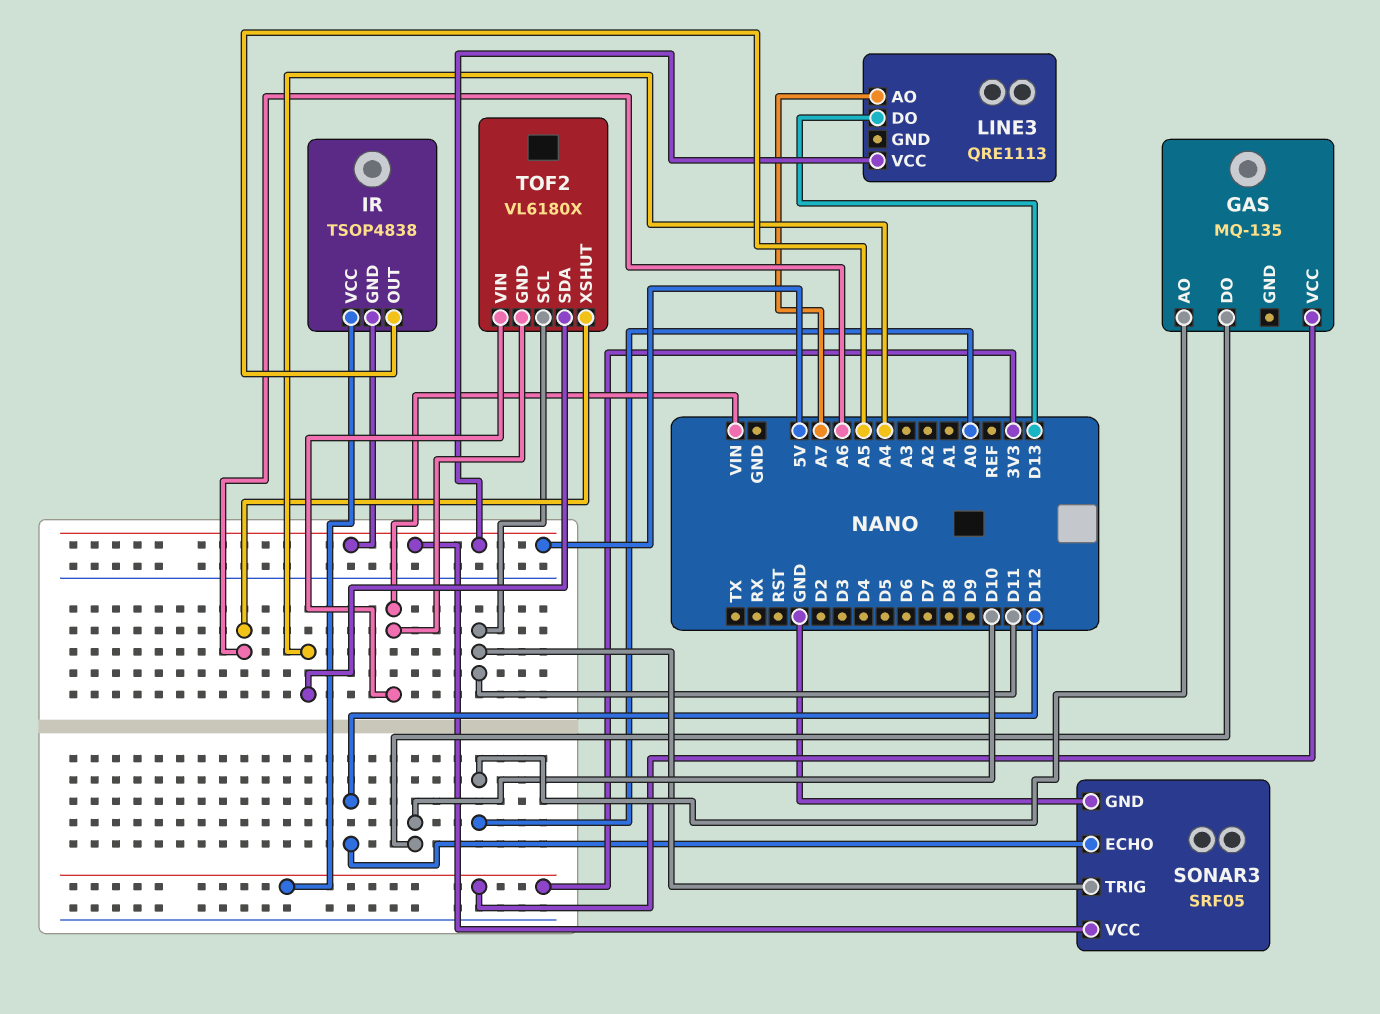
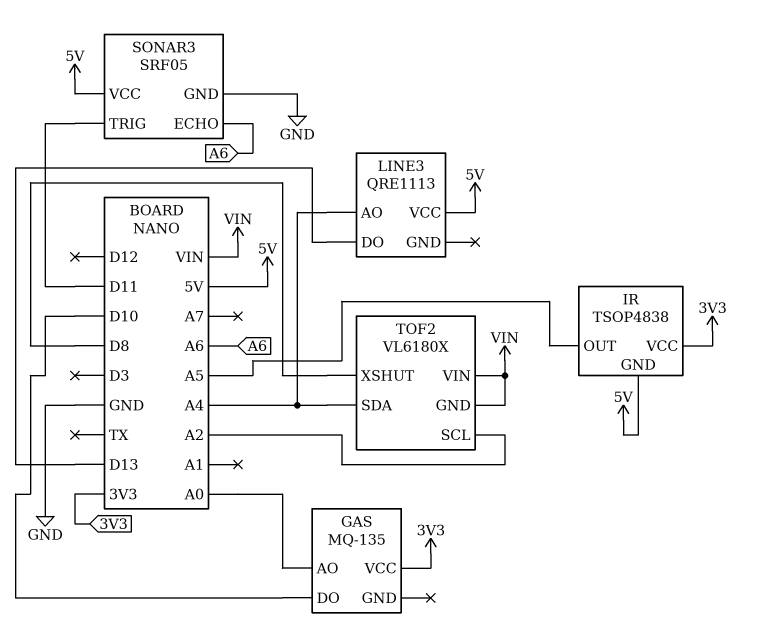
LINE3 pin AO: A7 -> A4
SONAR3 pin ECHO: D12 -> A6
TOF2 pin SCL: D11 -> A2
TOF2 pin XSHUT: A6 -> D8

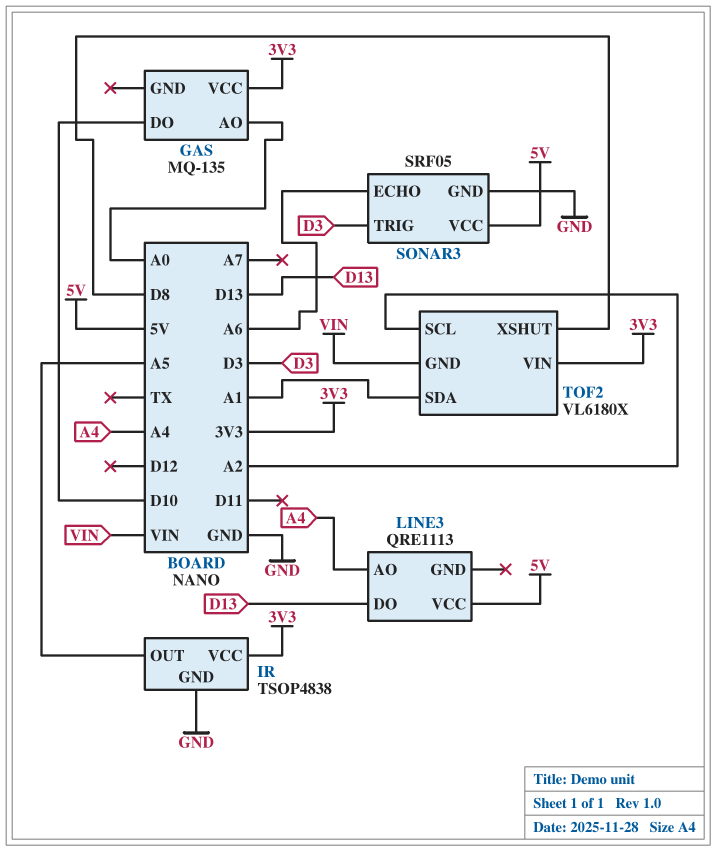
IR pin GND: 5V -> GND
SONAR3 pin TRIG: D11 -> D3
TOF2 pin SDA: A4 -> A1
TOF2 pin VIN: VIN -> 3V3

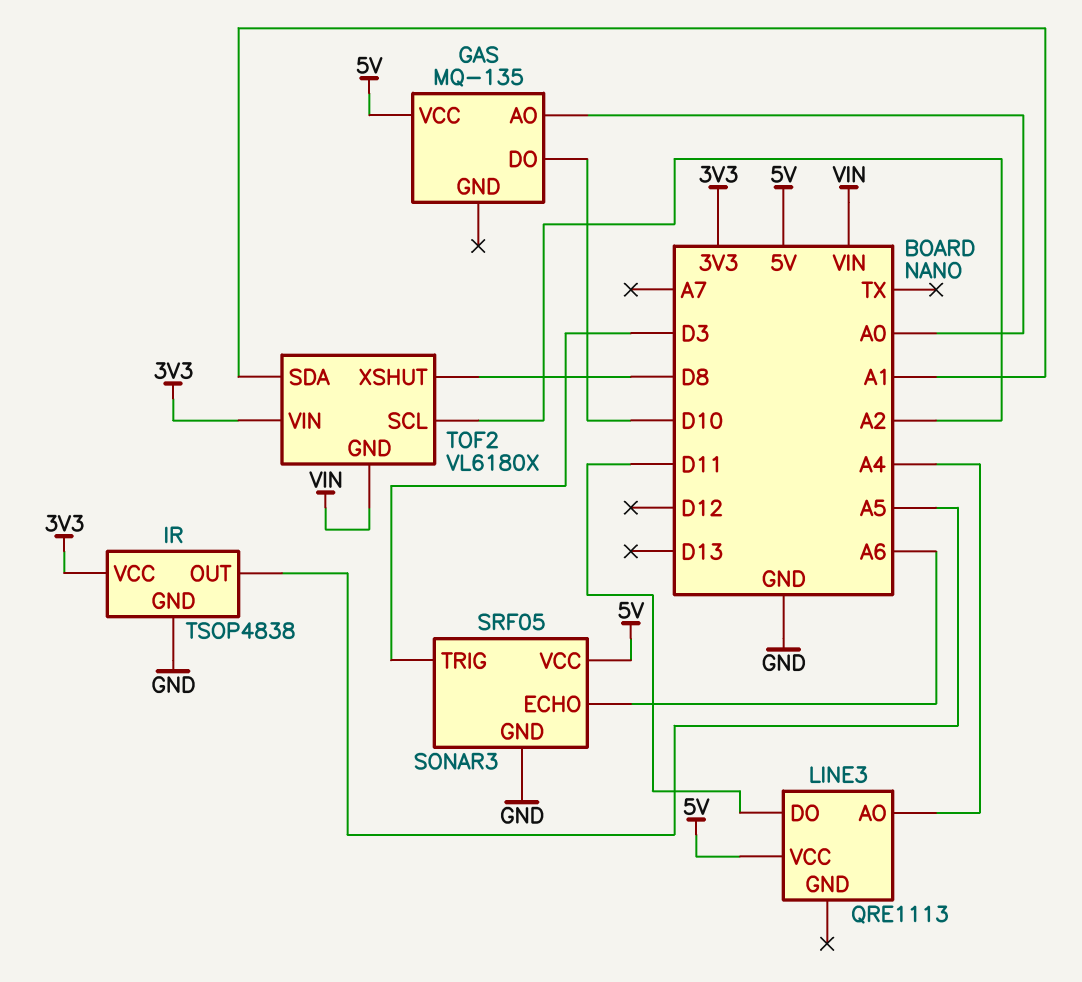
GAS pin VCC: 3V3 -> 5V
LINE3 pin DO: D13 -> D11

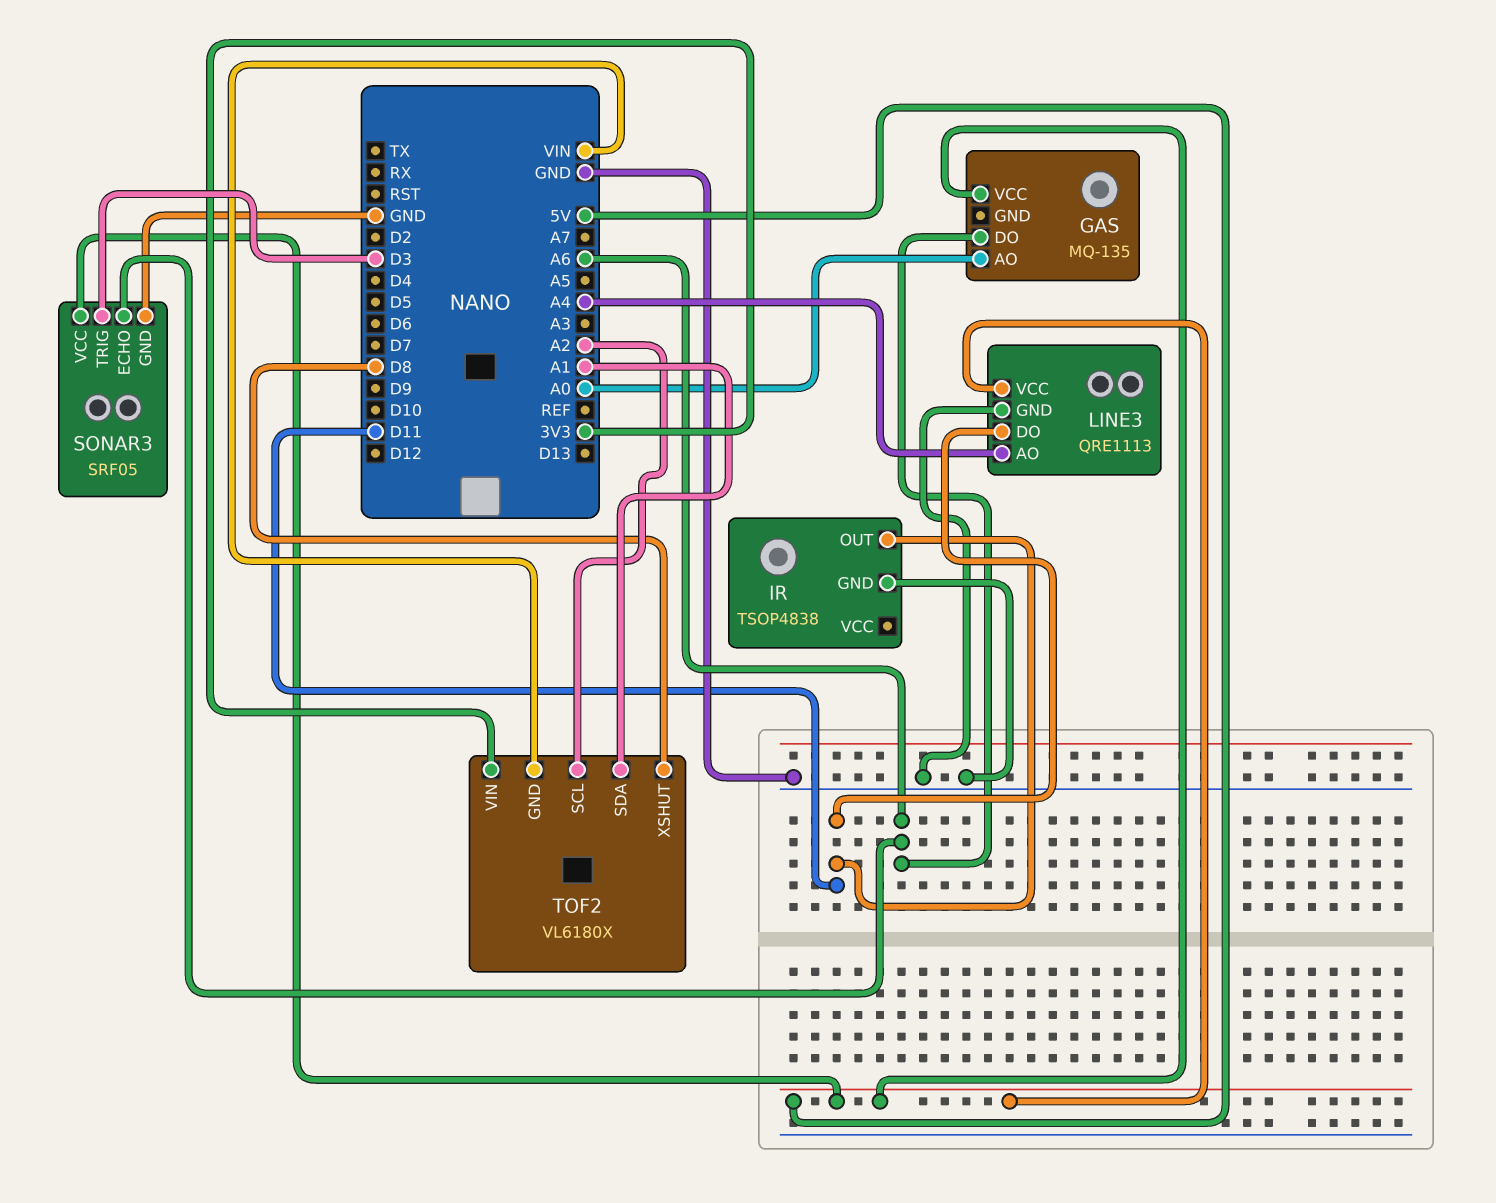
GAS pin DO: D10 -> A6
IR pin OUT: A5 -> D11
IR pin VCC: 3V3 -> none
LINE3 pin GND: none -> GND

